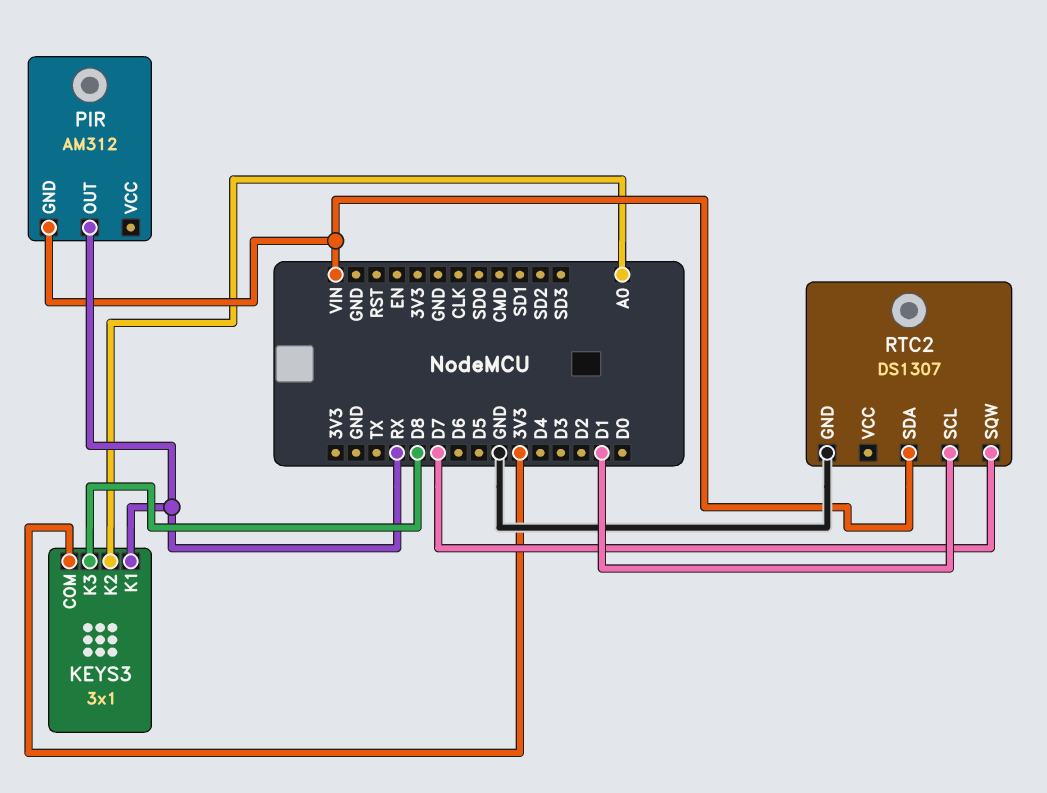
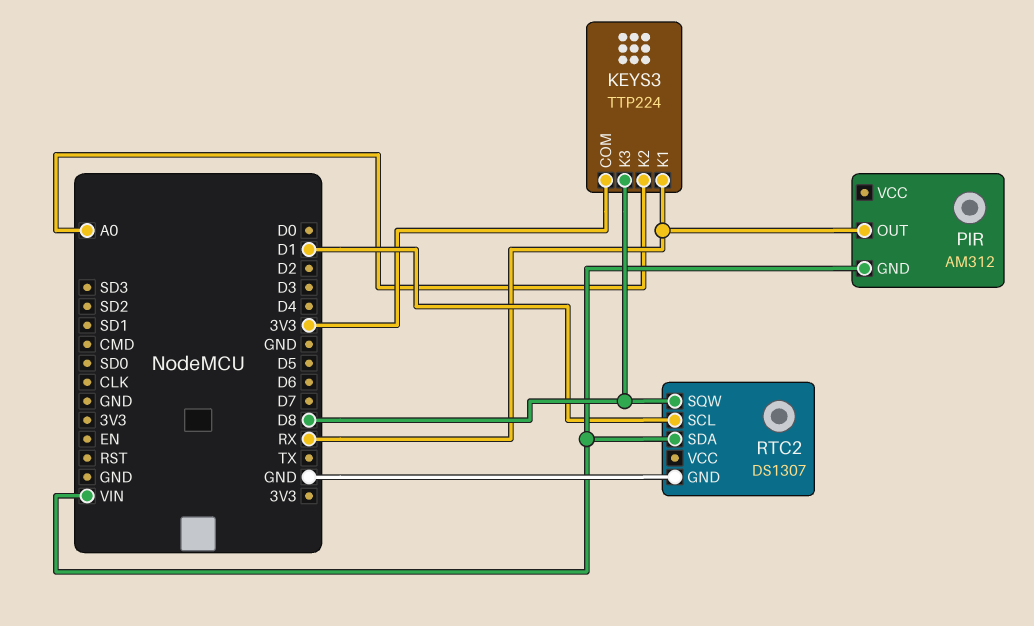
KEYS3: 3x1 -> TTP224
RTC2 pin SQW: D7 -> D8

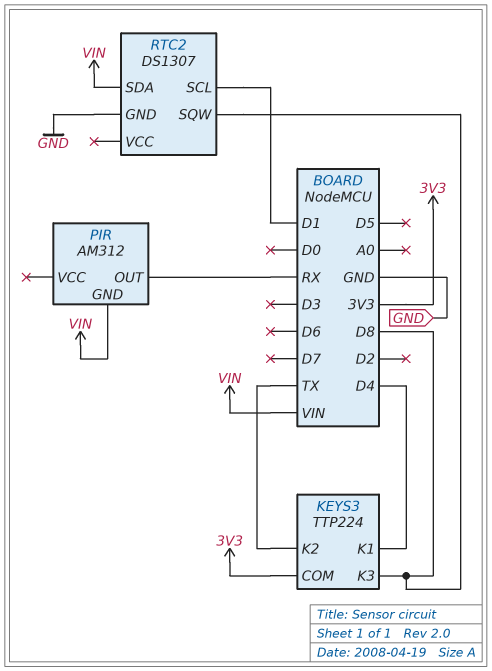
KEYS3 pin K1: RX -> D4
KEYS3 pin K2: A0 -> TX

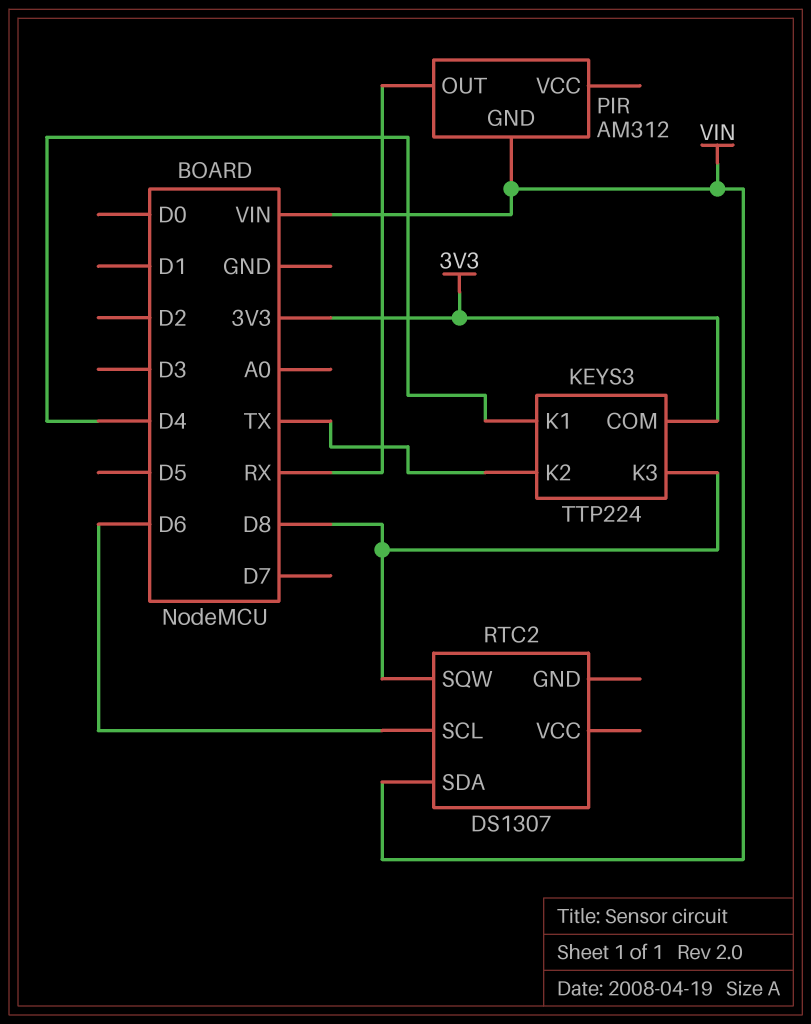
RTC2 pin GND: GND -> none
RTC2 pin SCL: D1 -> D6

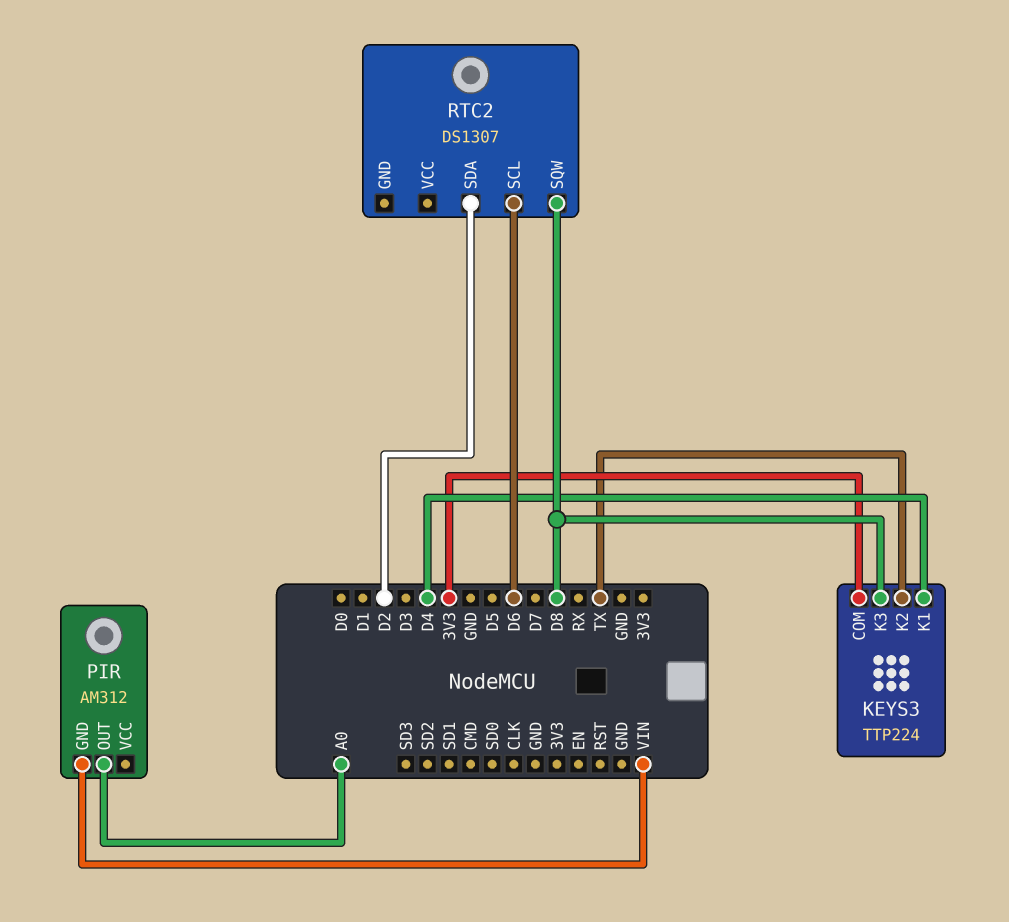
PIR pin OUT: RX -> A0
RTC2 pin SDA: VIN -> D2

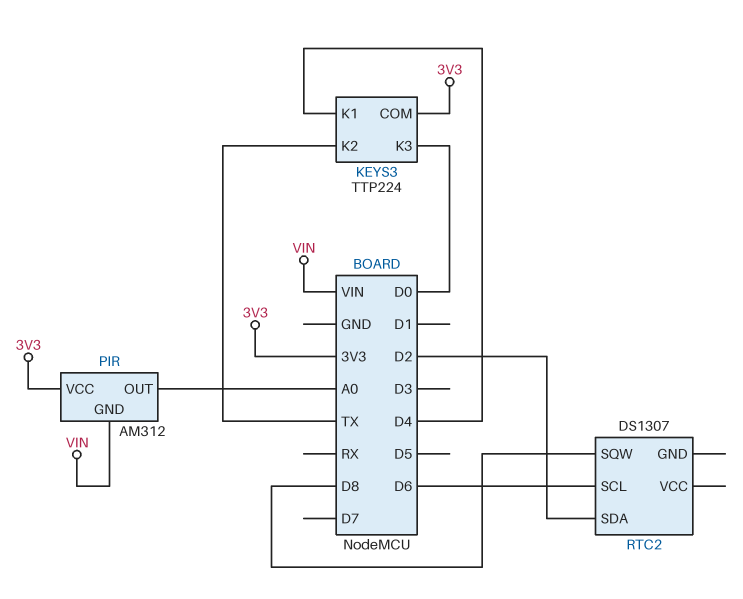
KEYS3 pin K3: D8 -> D0
PIR pin VCC: none -> 3V3

